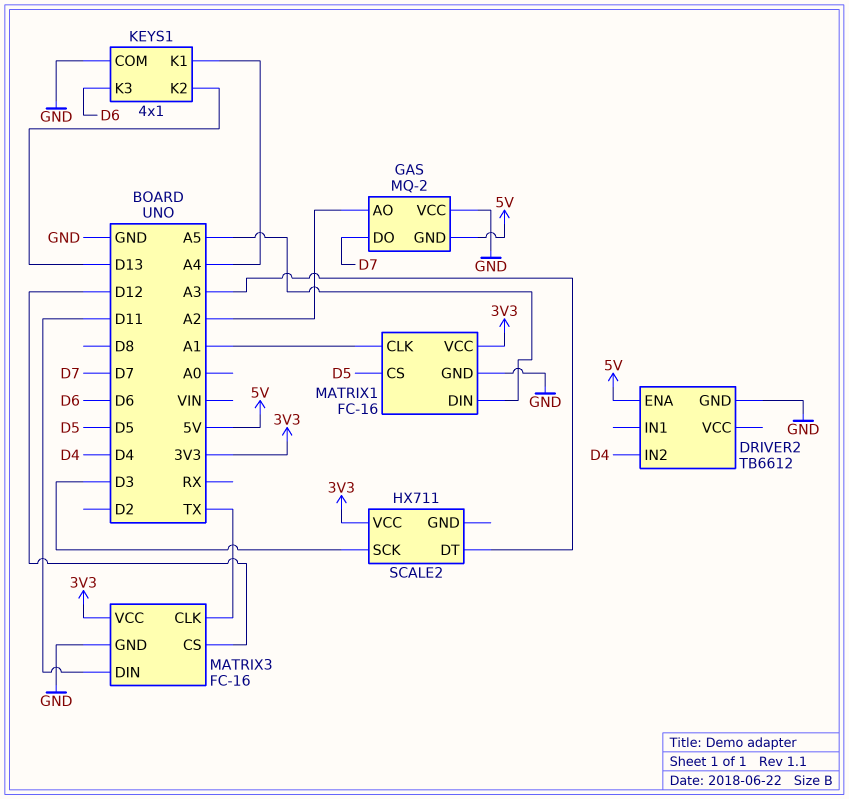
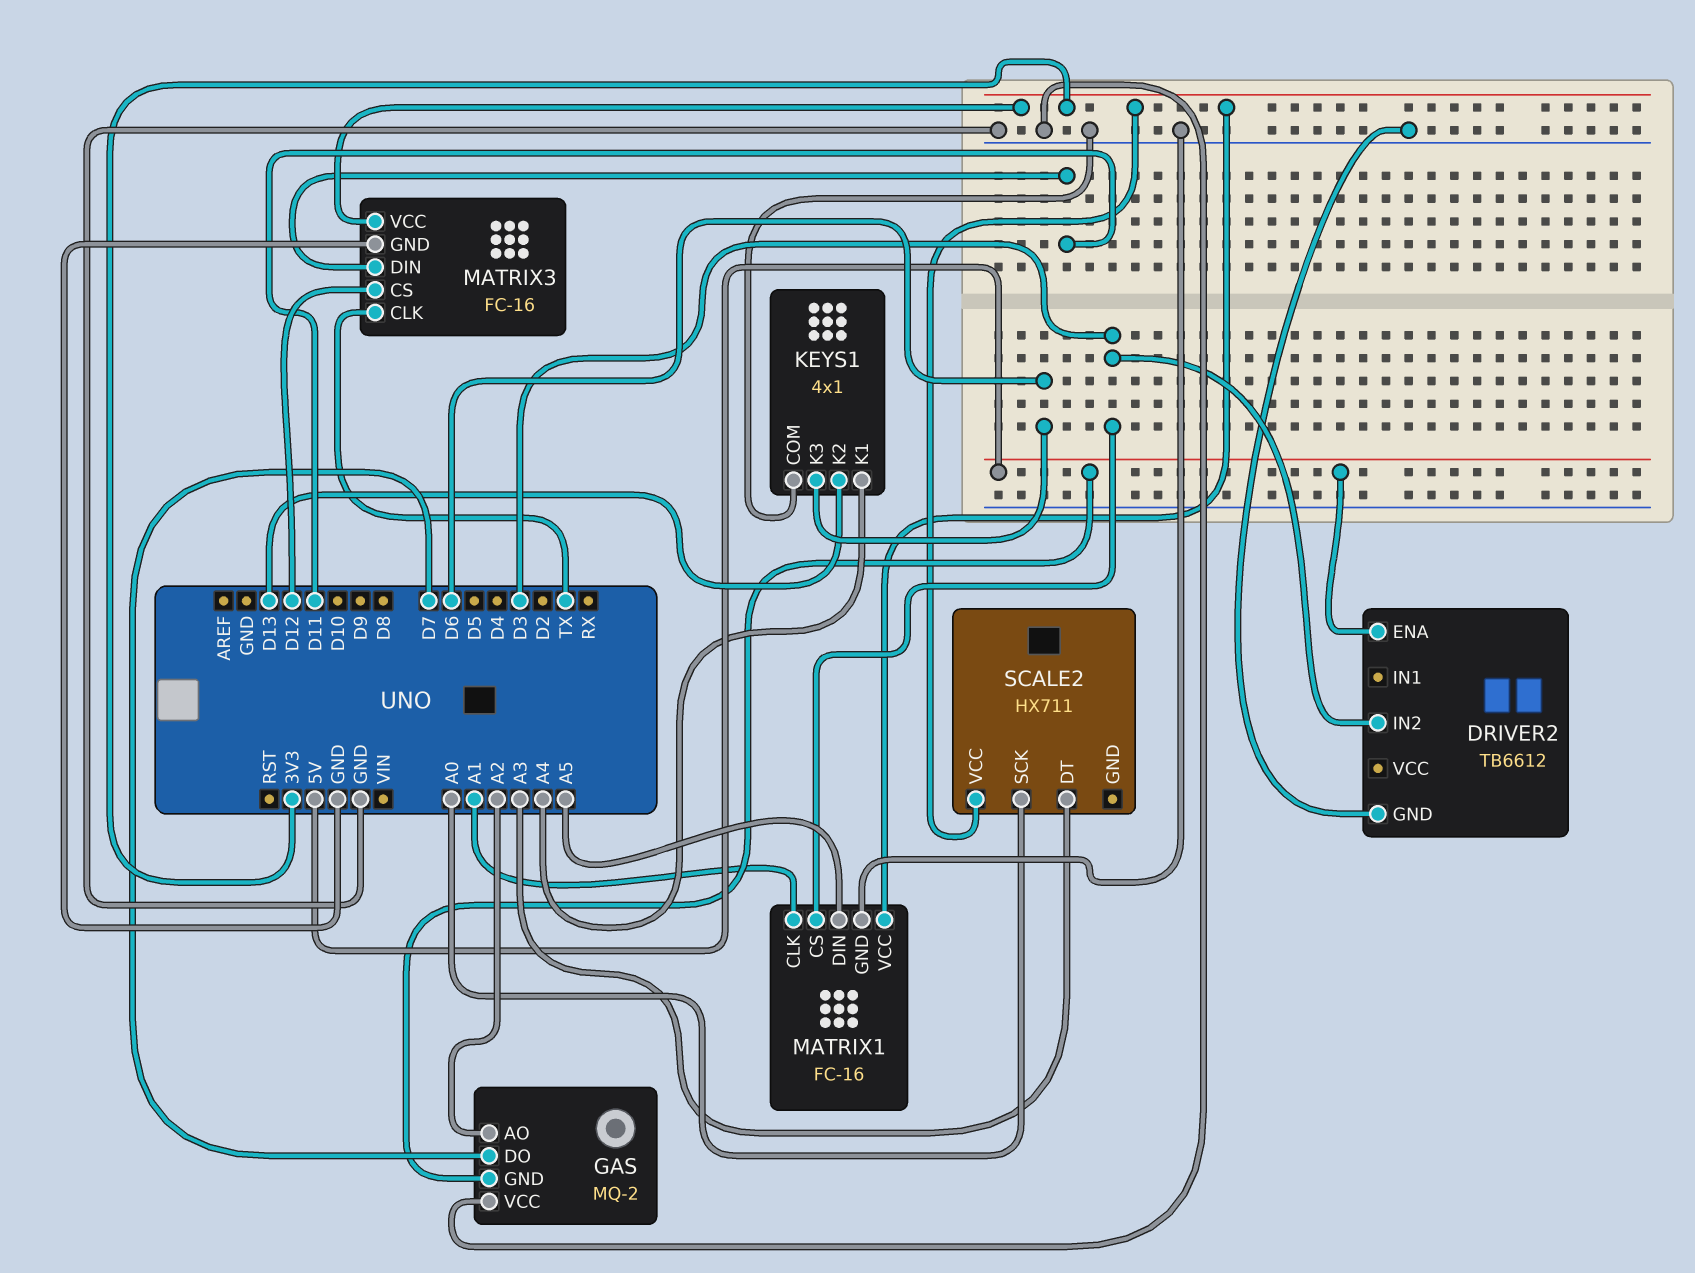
DRIVER2 pin IN2: D4 -> D3
MATRIX1 pin CS: D5 -> D3
SCALE2 pin SCK: D3 -> A0

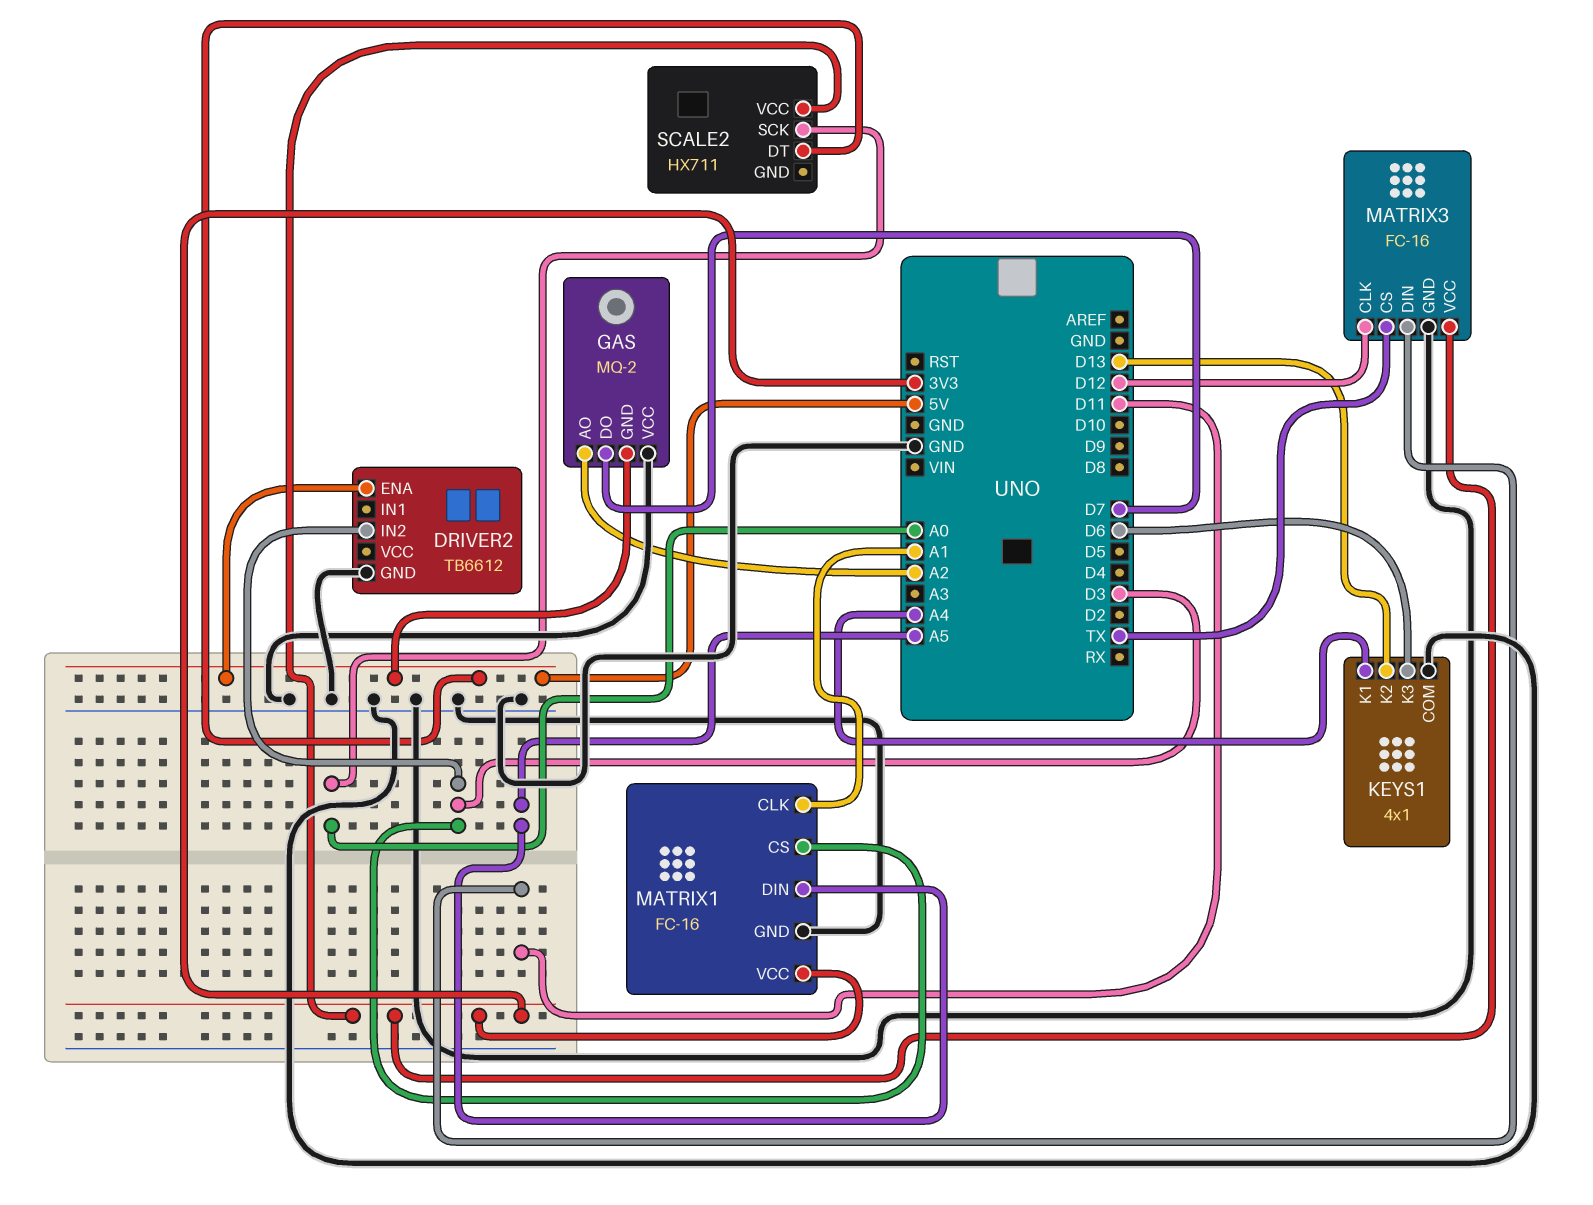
MATRIX3 pin CLK: TX -> D12
MATRIX3 pin CS: D12 -> TX
SCALE2 pin DT: A3 -> 5V

